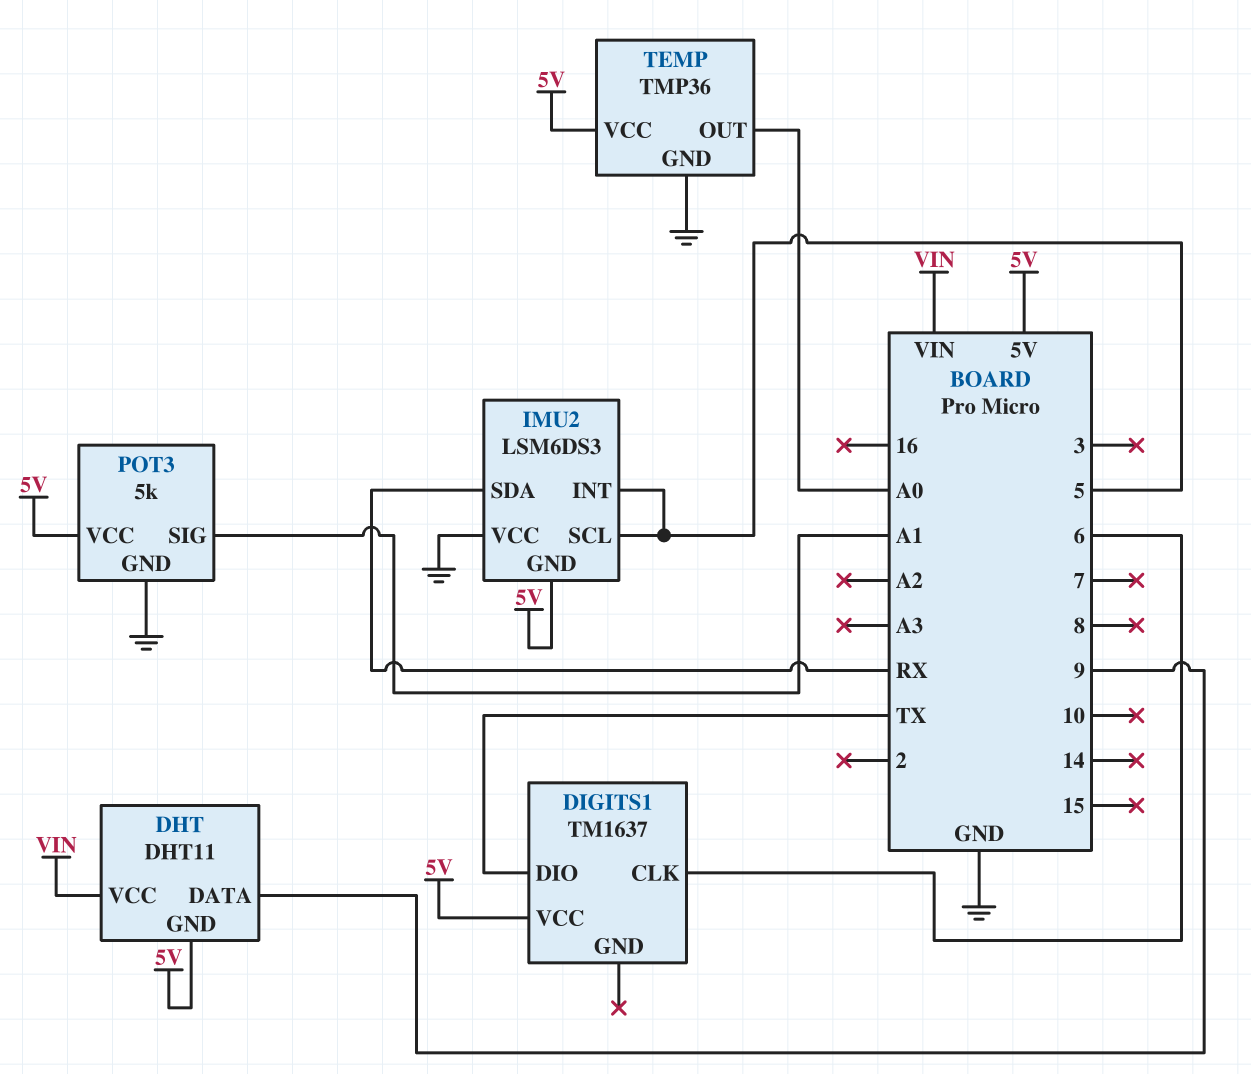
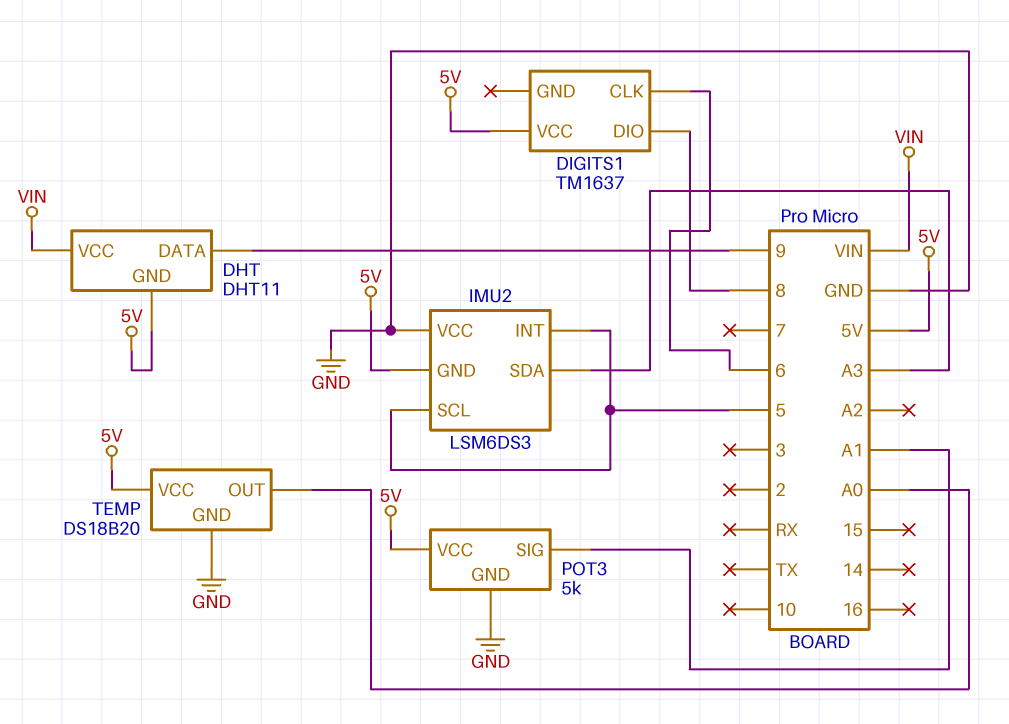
DIGITS1 pin DIO: TX -> 8
IMU2 pin SDA: RX -> A3
TEMP: TMP36 -> DS18B20

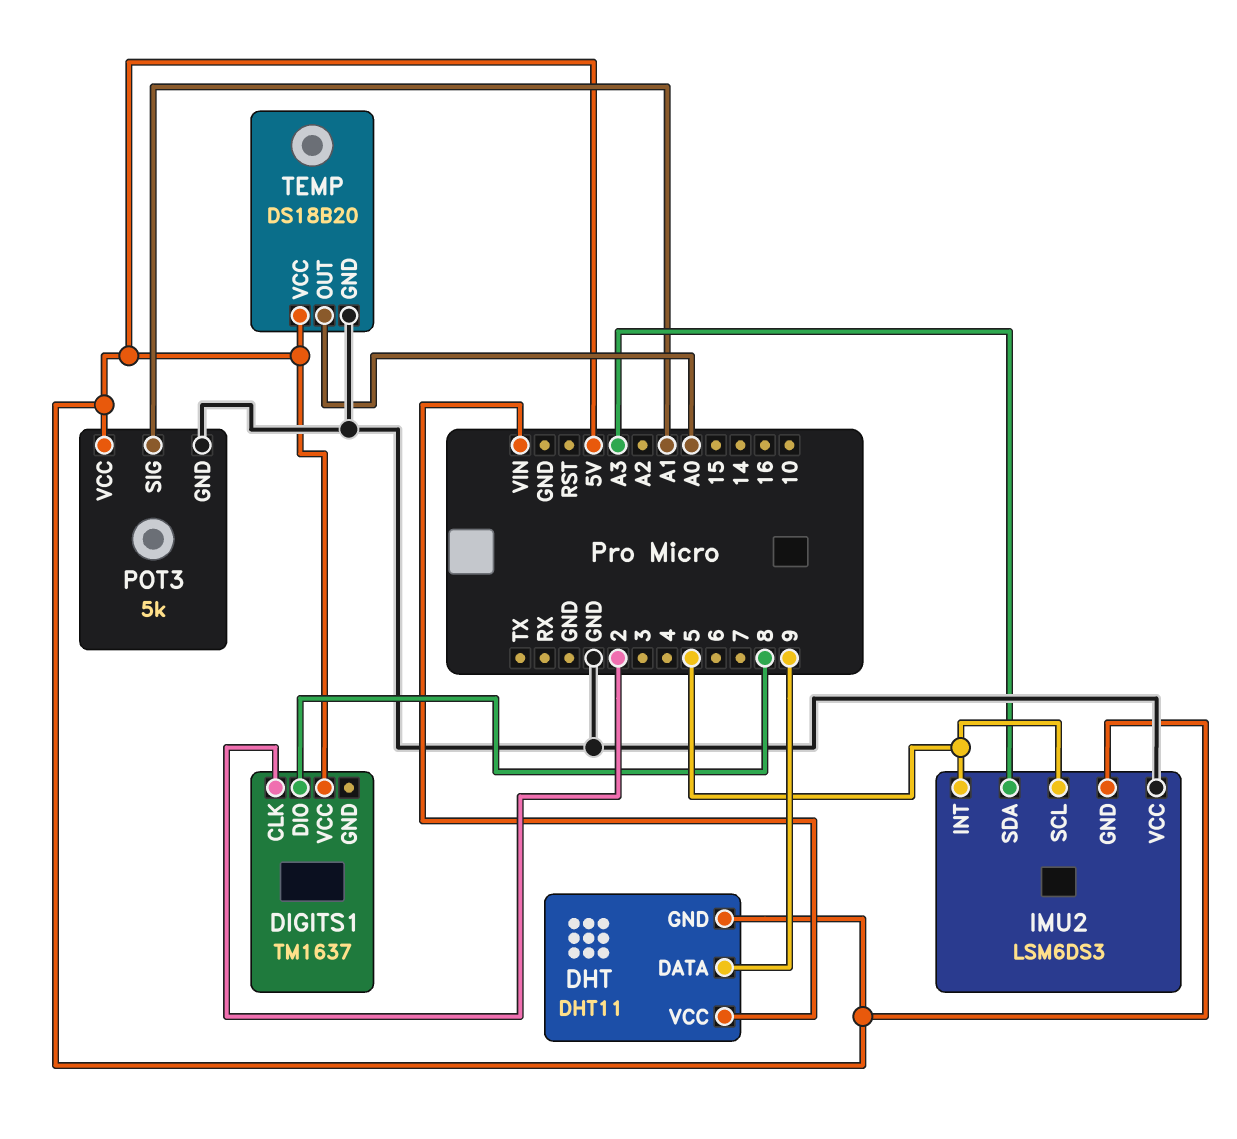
DIGITS1 pin CLK: 6 -> 2

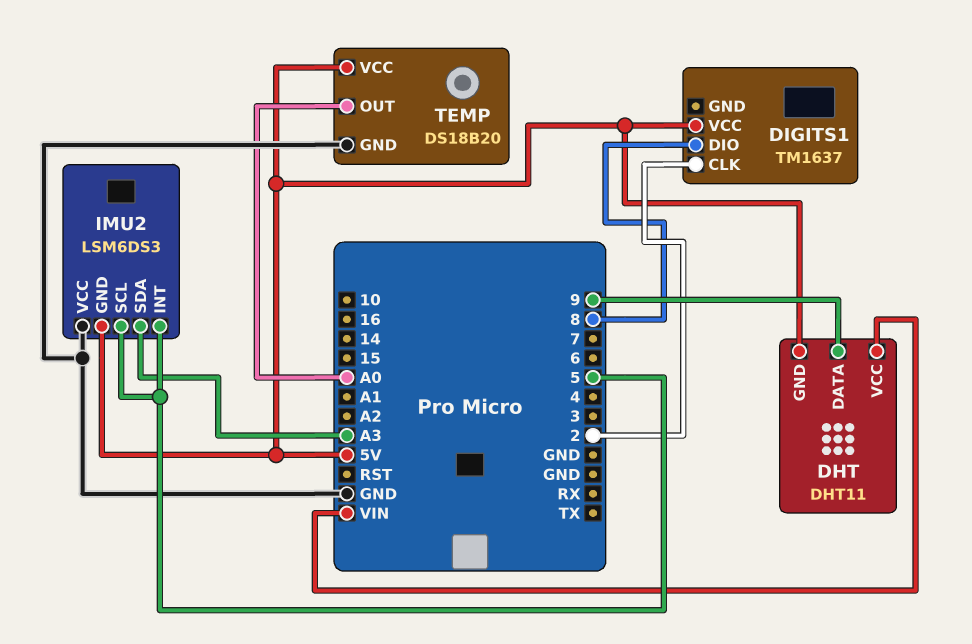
POT3: 5k -> none
POT3 pin GND: GND -> none
POT3 pin SIG: A1 -> none
POT3 pin VCC: 5V -> none

